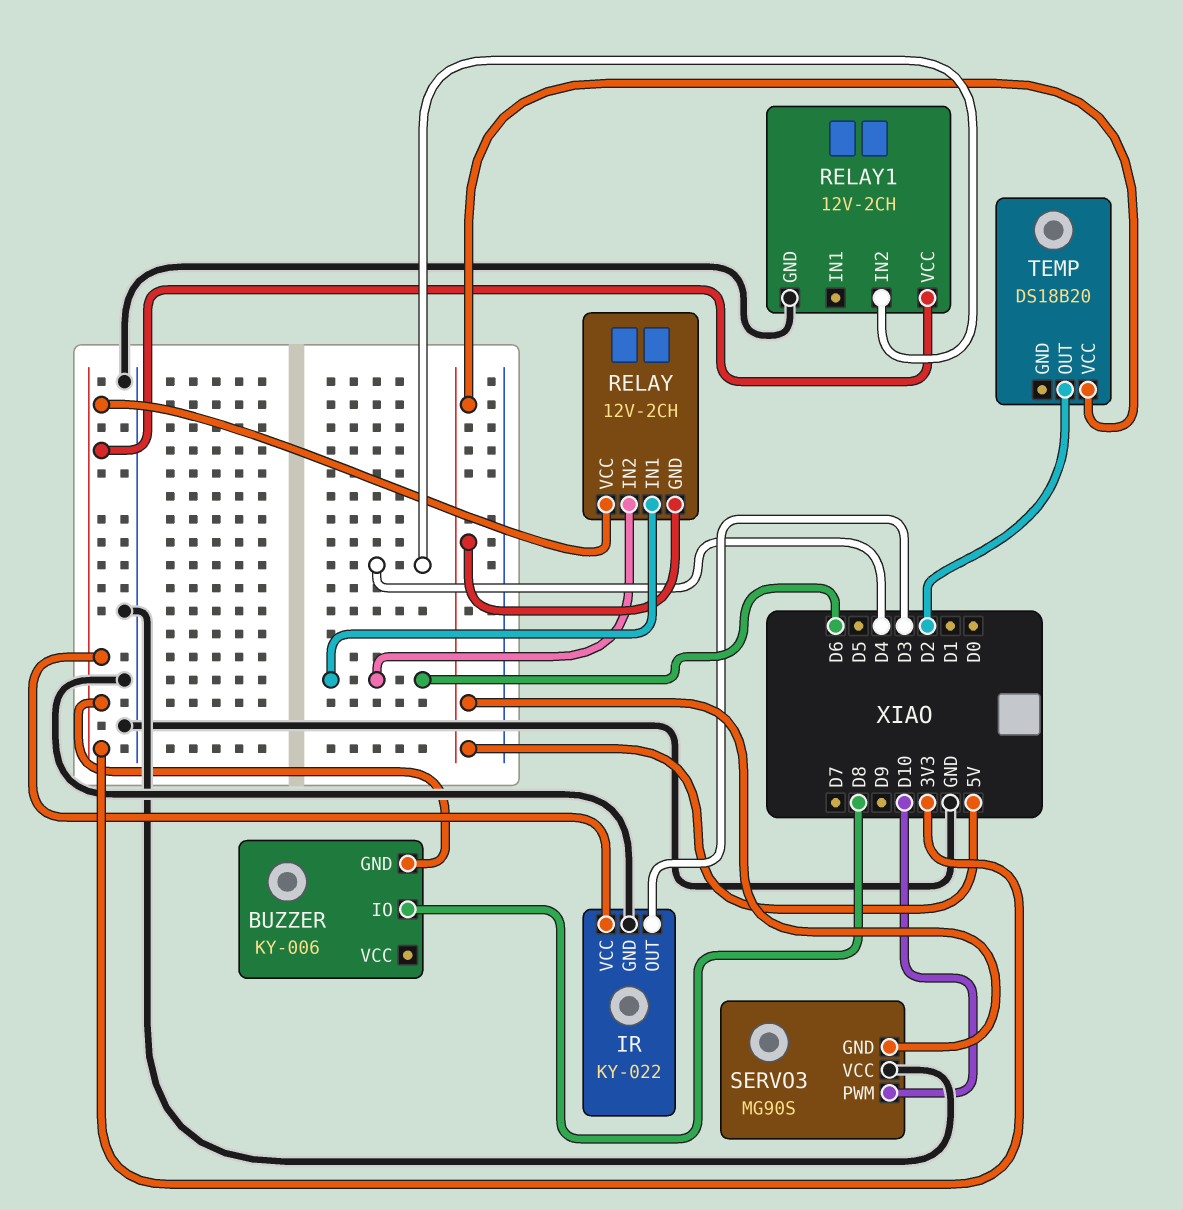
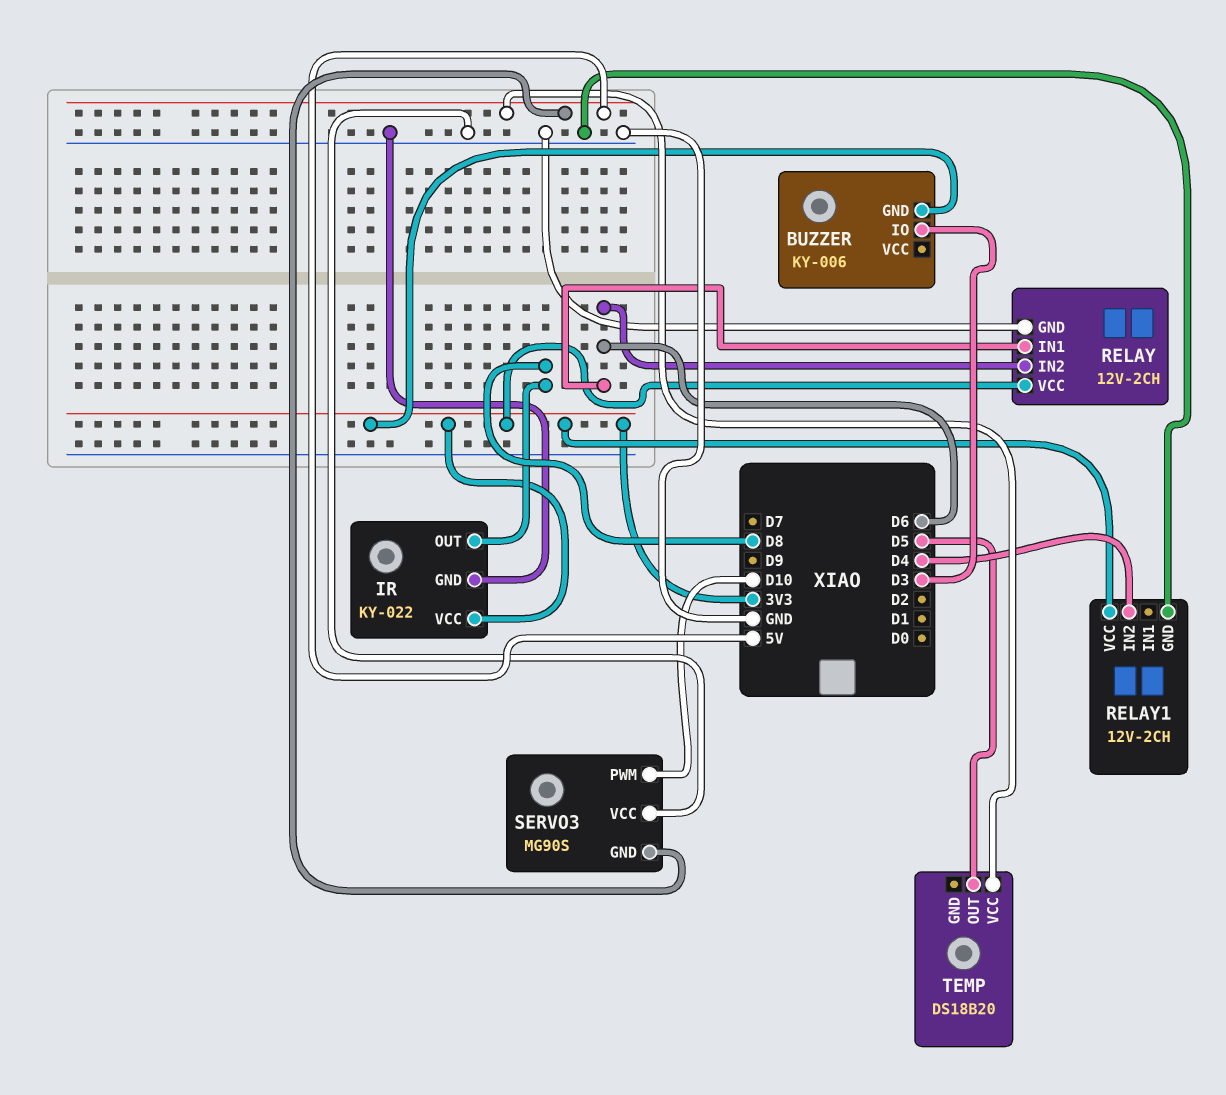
BUZZER pin IO: D8 -> D3
IR pin OUT: D3 -> D8
RELAY pin GND: 5V -> GND
TEMP pin OUT: D2 -> D5

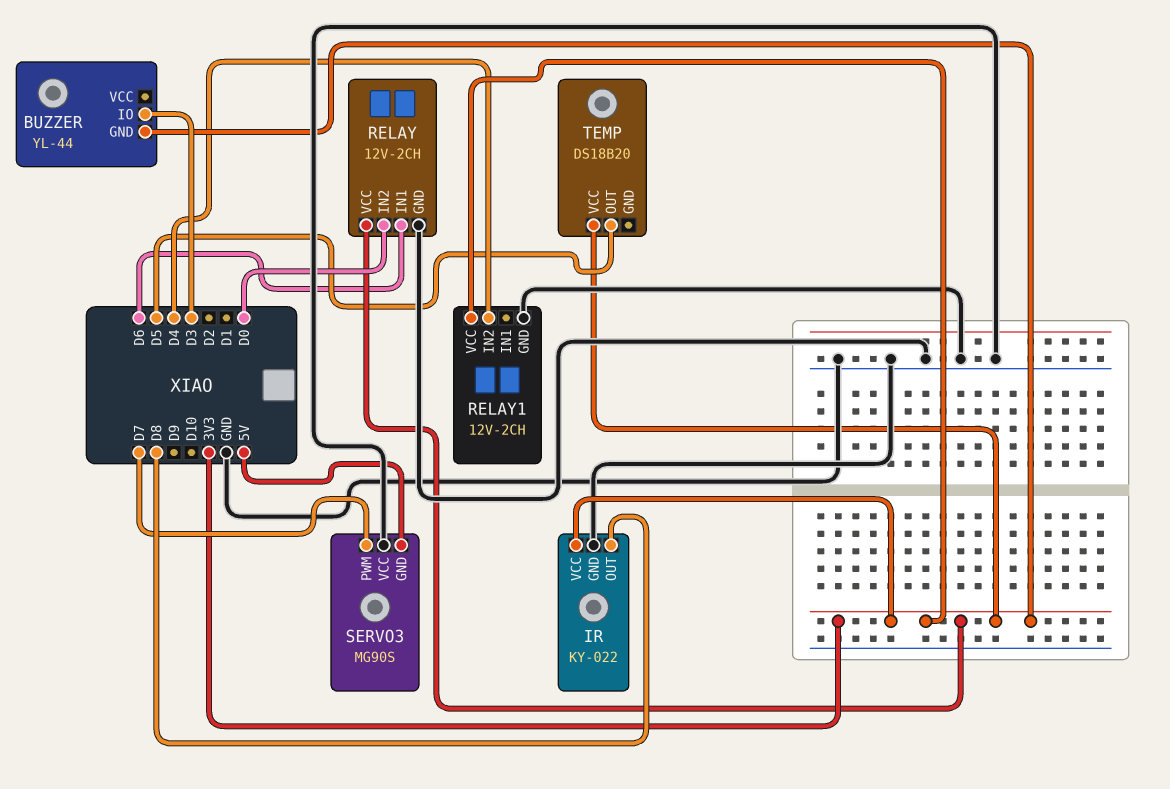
BUZZER: KY-006 -> YL-44
RELAY pin IN2: D6 -> D0
SERVO3 pin PWM: D10 -> D7
TEMP pin VCC: 5V -> 3V3

